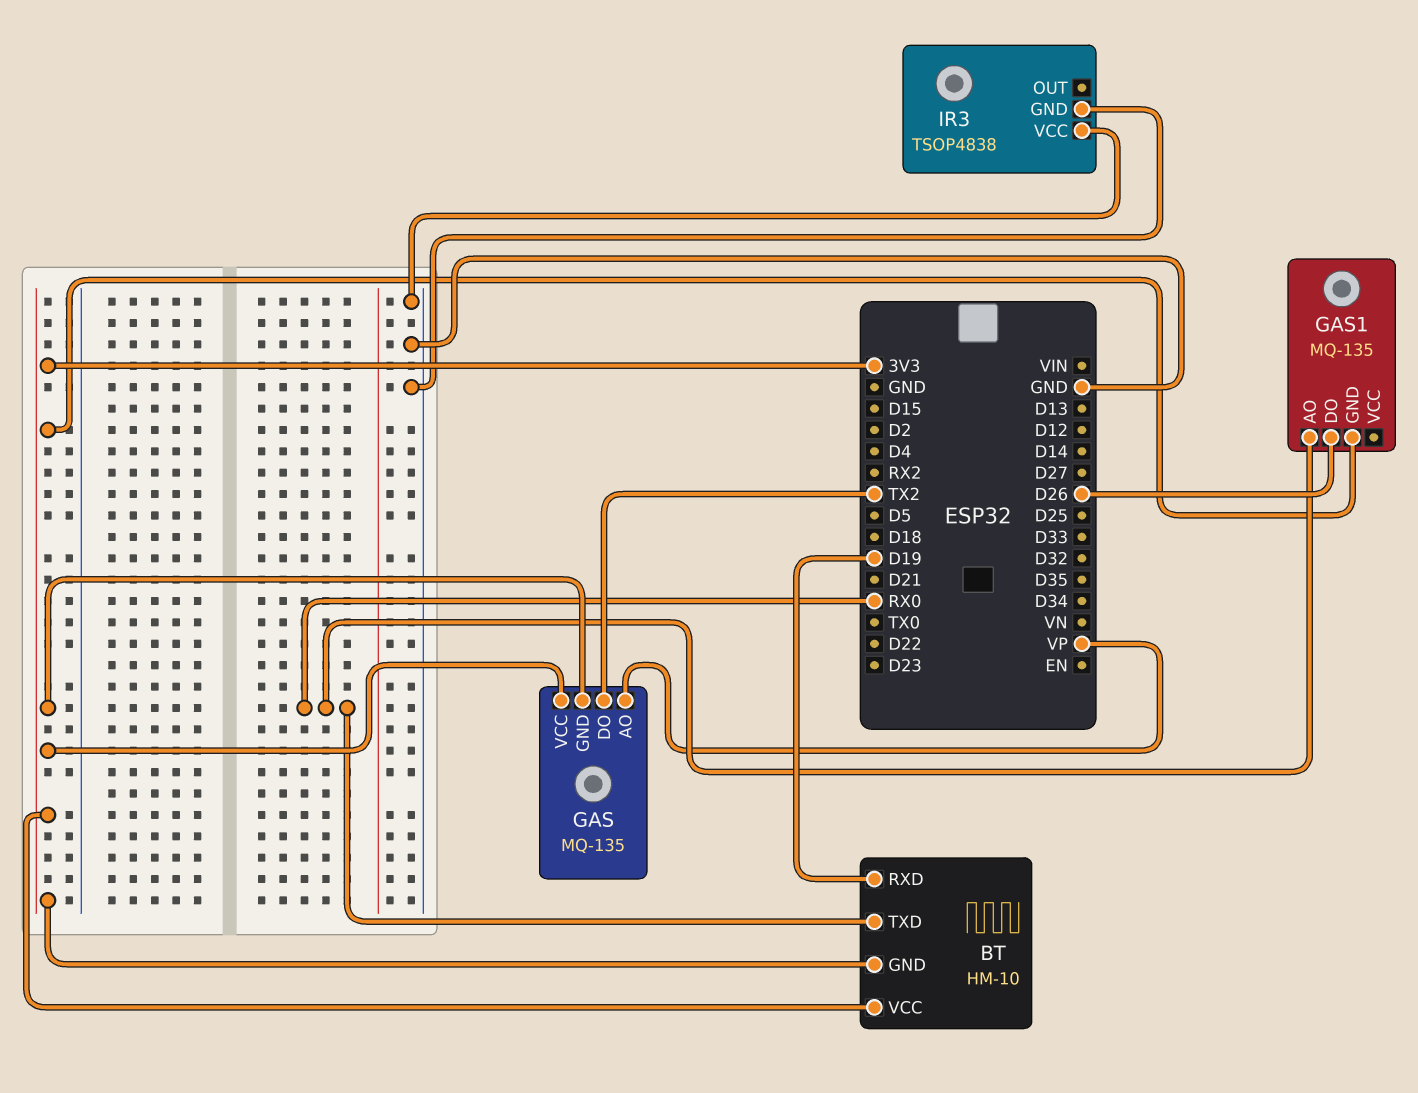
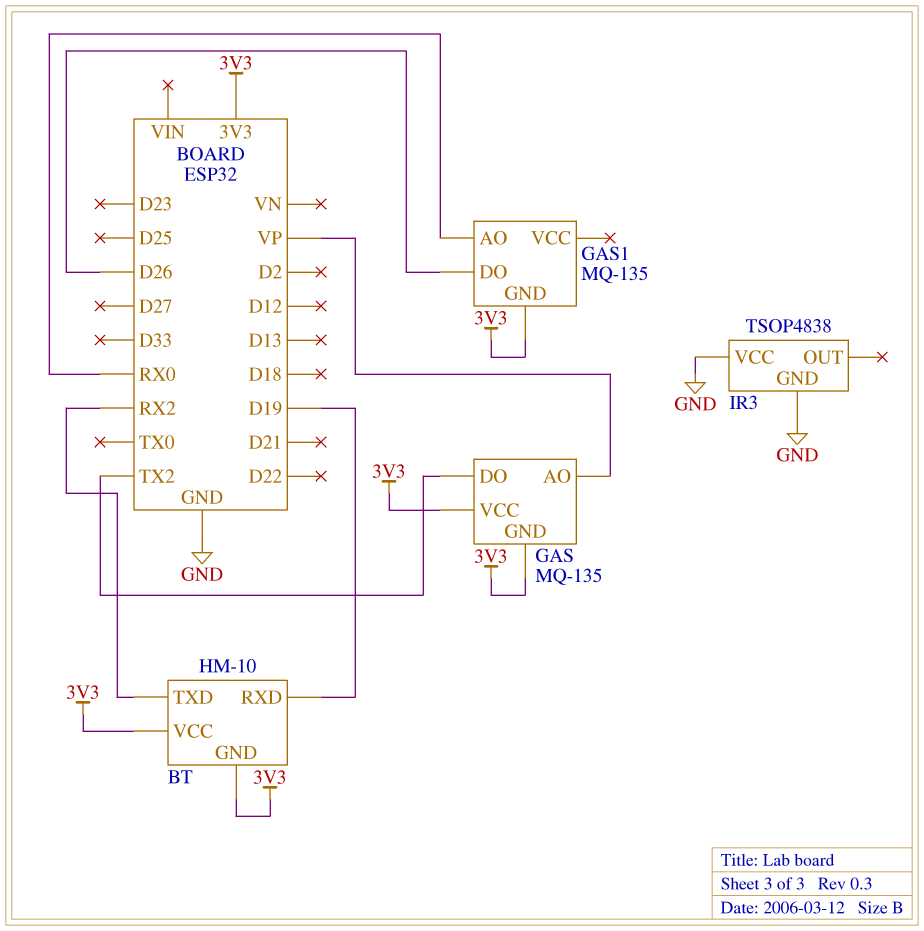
BT pin TXD: RX0 -> RX2

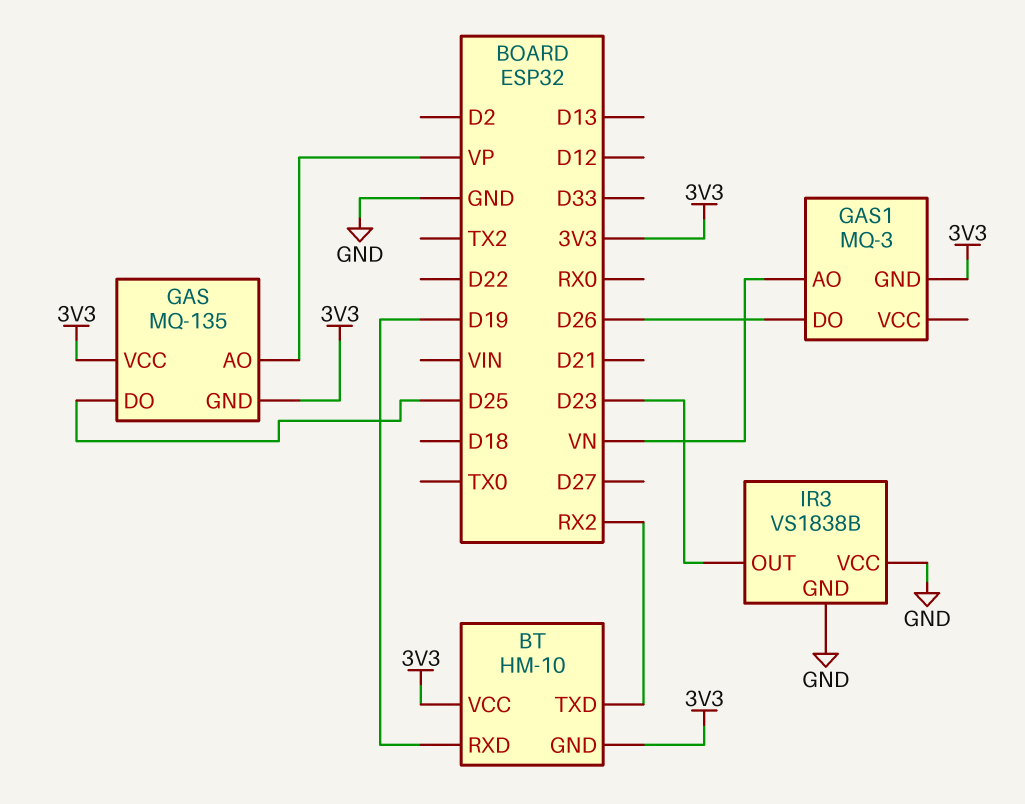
GAS pin DO: TX2 -> D25
GAS1: MQ-135 -> MQ-3
GAS1 pin AO: RX0 -> VN
IR3: TSOP4838 -> VS1838B
IR3 pin OUT: none -> D23

